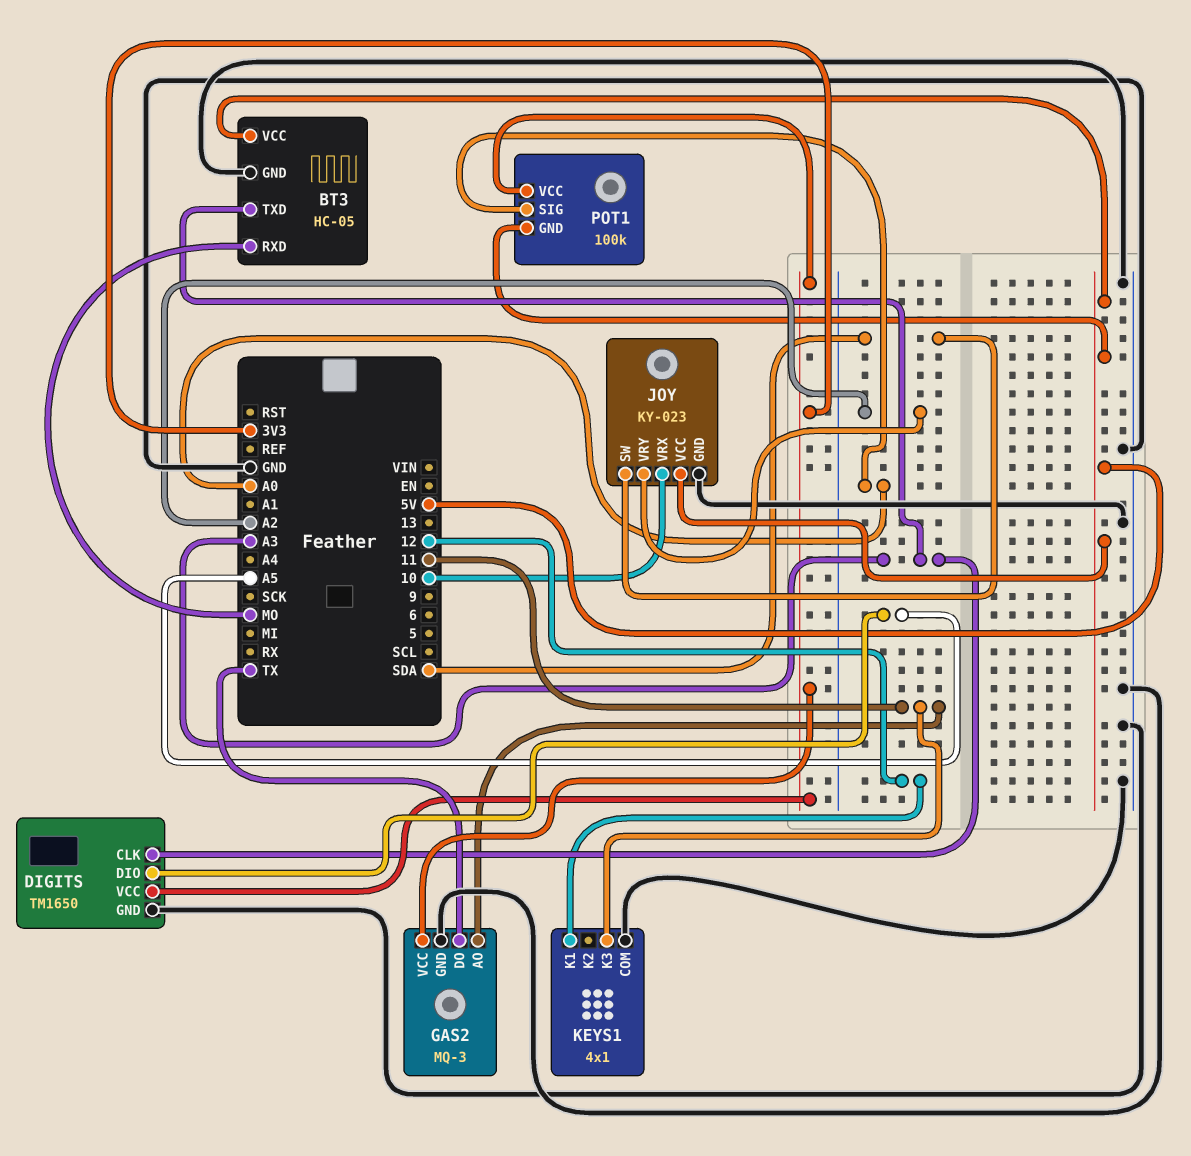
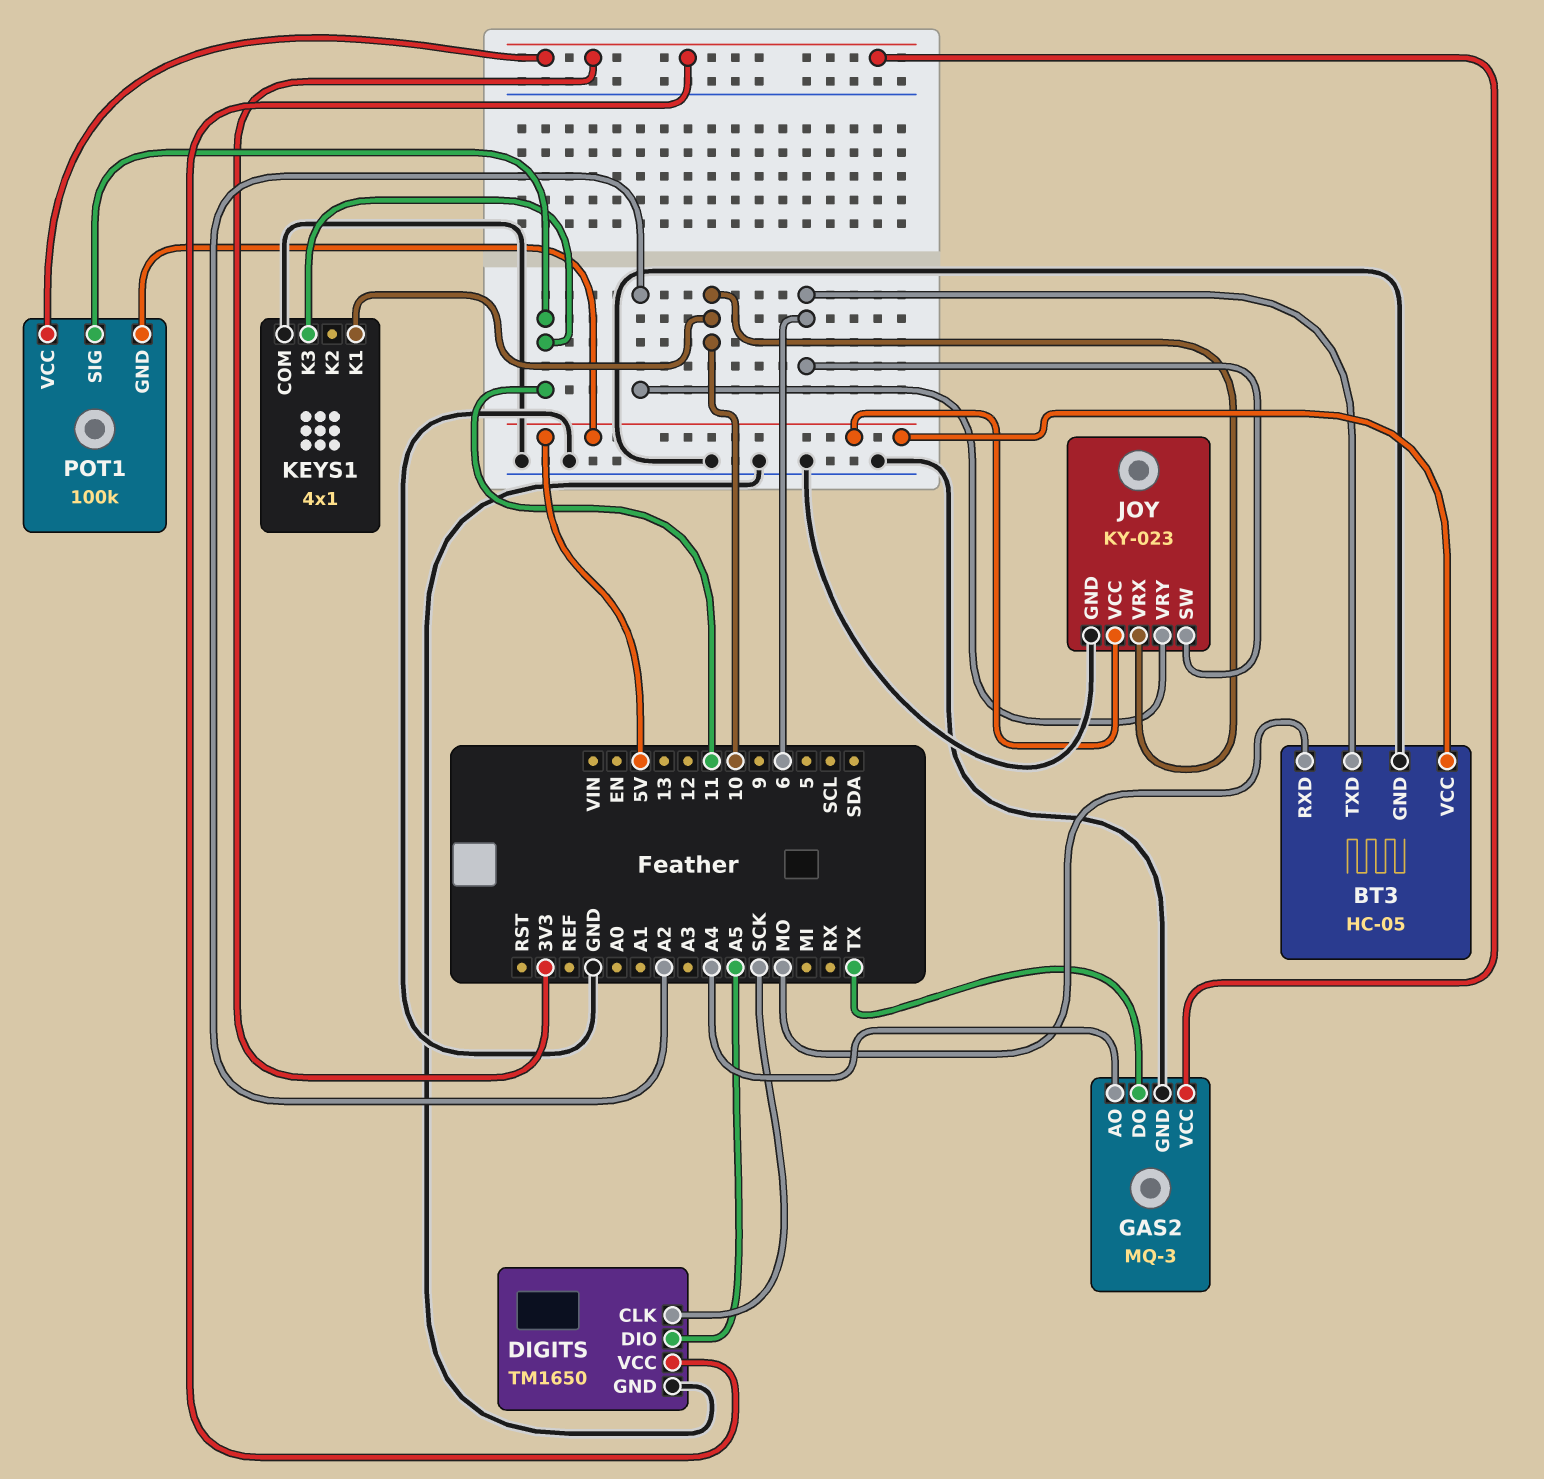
BT3 pin TXD: A3 -> 6
DIGITS pin CLK: A3 -> SCK
GAS2 pin AO: 11 -> A4
JOY pin SW: SDA -> 6
KEYS1 pin K1: 12 -> 10
POT1 pin SIG: A0 -> 11

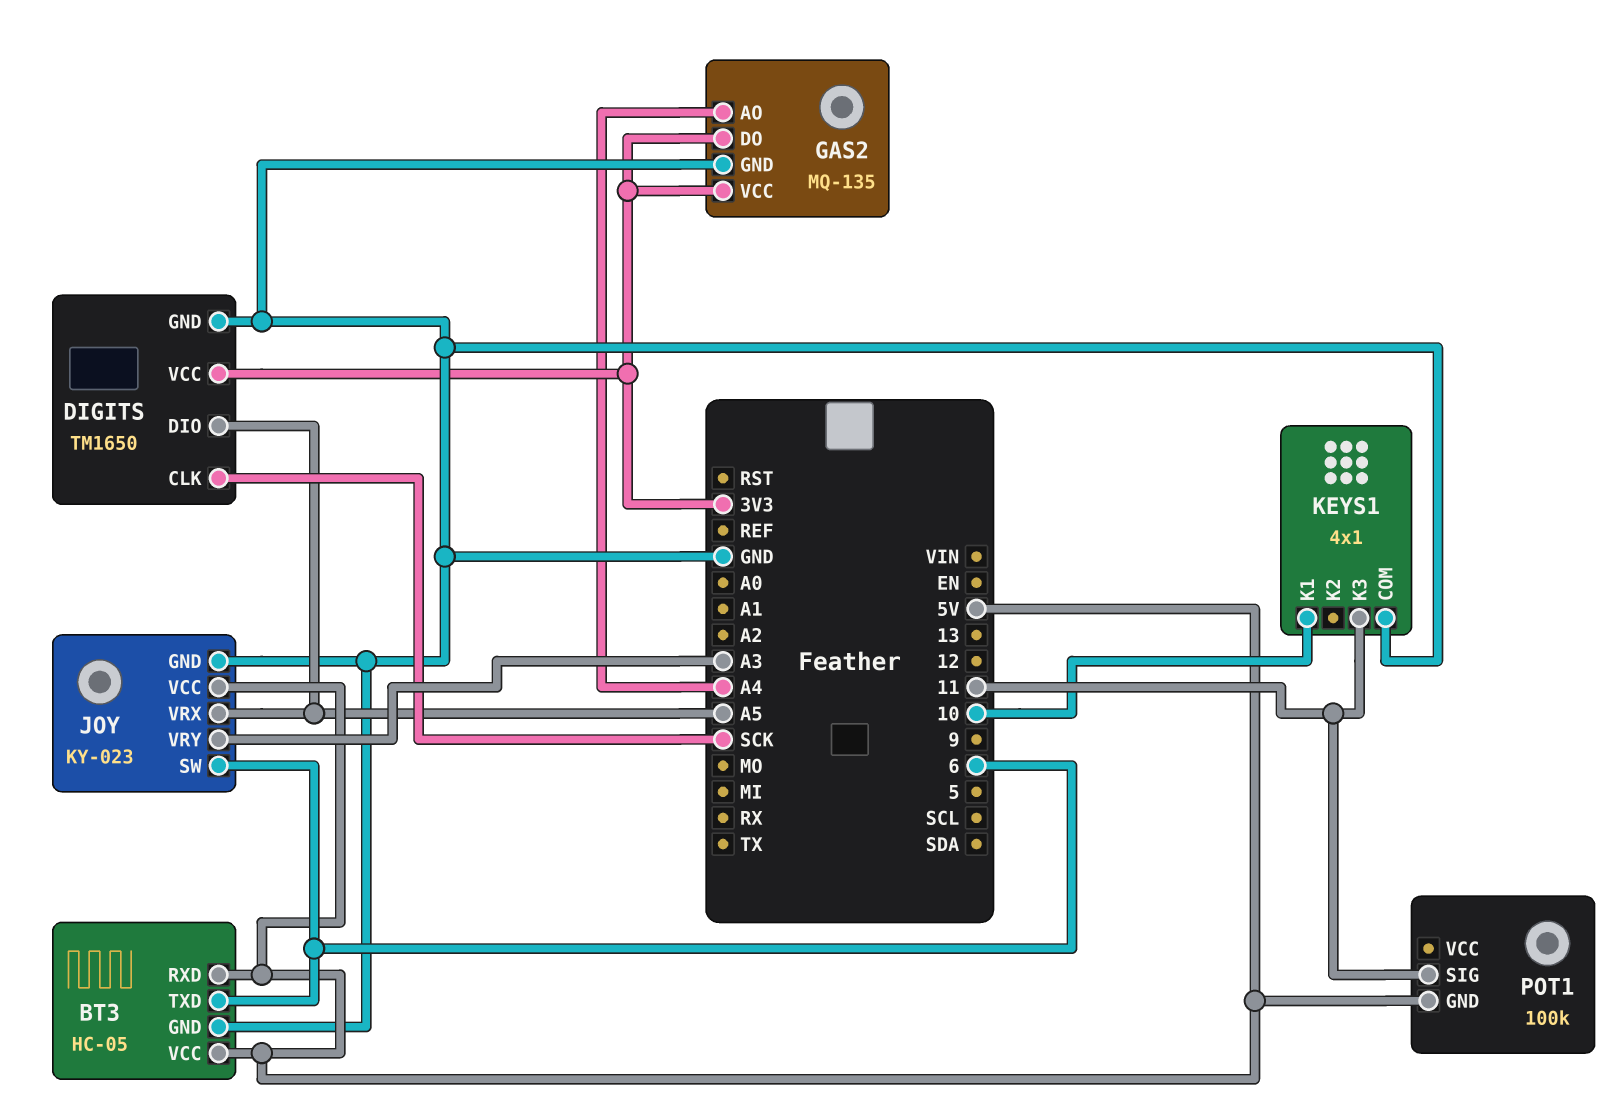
BT3 pin RXD: MO -> 5V
GAS2: MQ-3 -> MQ-135
GAS2 pin DO: TX -> 3V3
JOY pin VRX: 10 -> A5
JOY pin VRY: A2 -> A3
POT1 pin VCC: 3V3 -> none

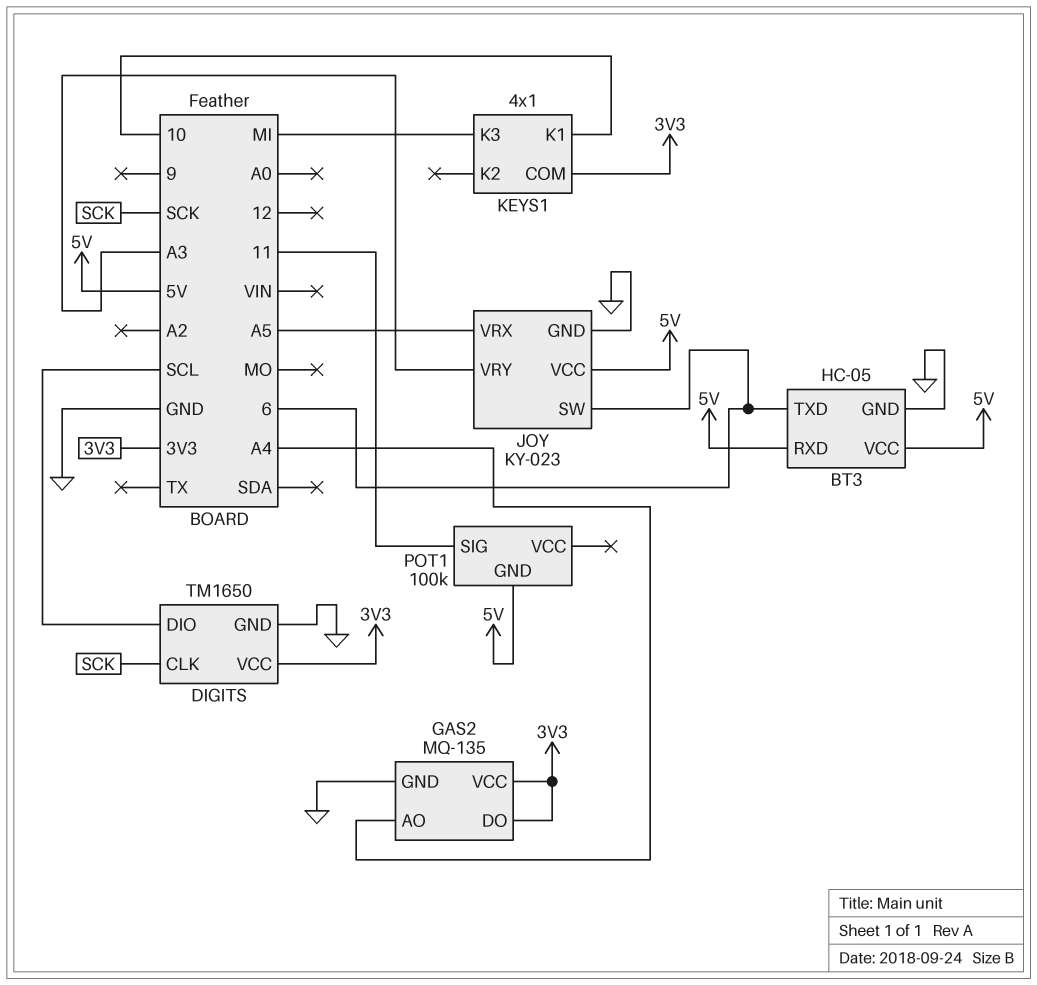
DIGITS pin DIO: A5 -> SCL
KEYS1 pin COM: GND -> 3V3
KEYS1 pin K3: 11 -> MI

